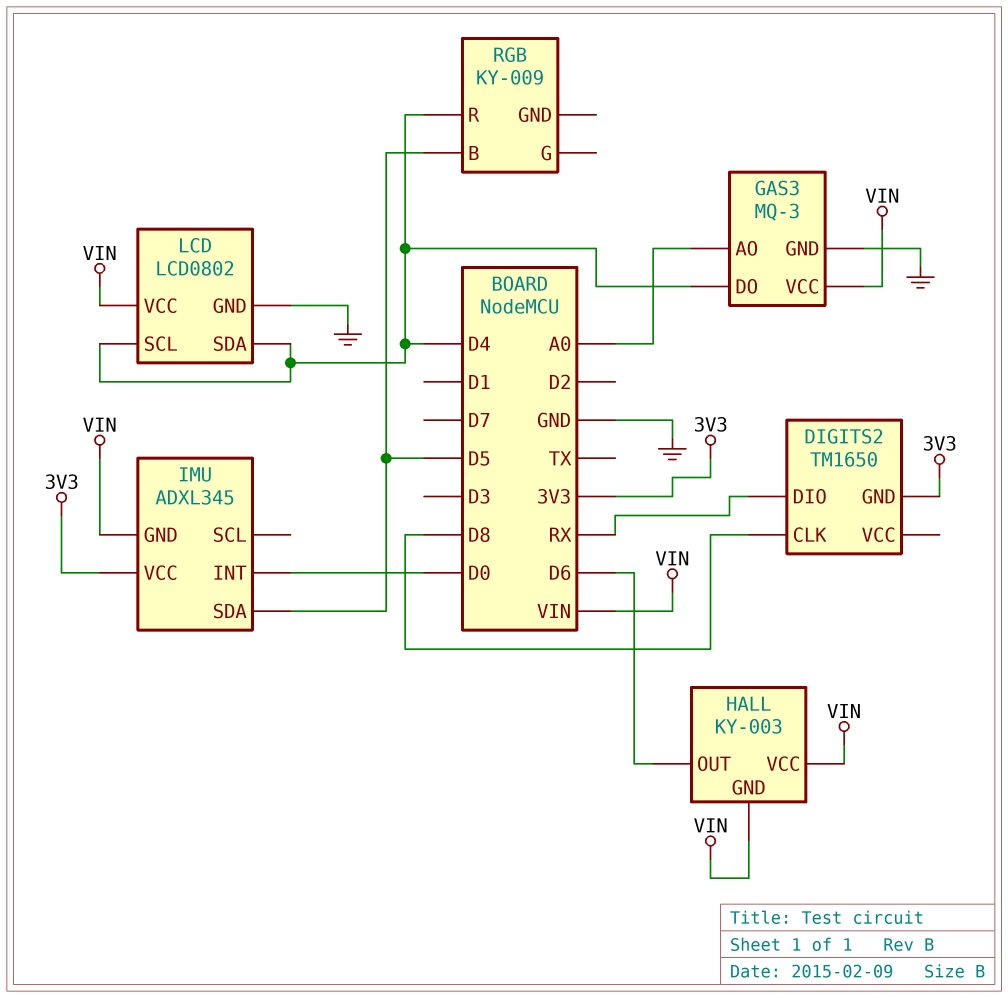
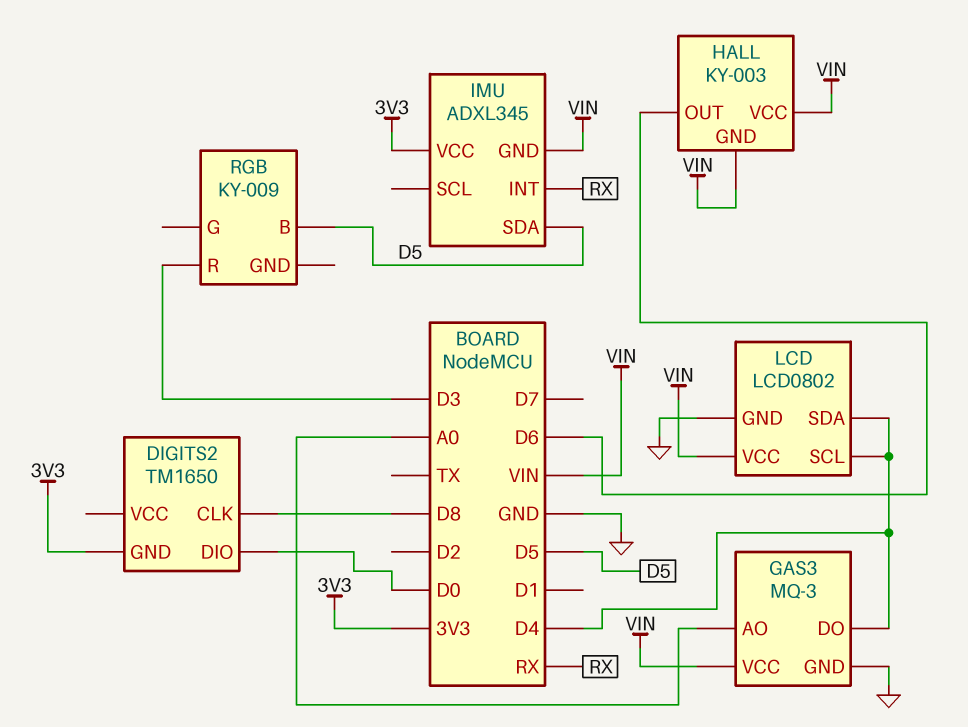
DIGITS2 pin DIO: RX -> D0
IMU pin INT: D0 -> RX
RGB pin R: D4 -> D3

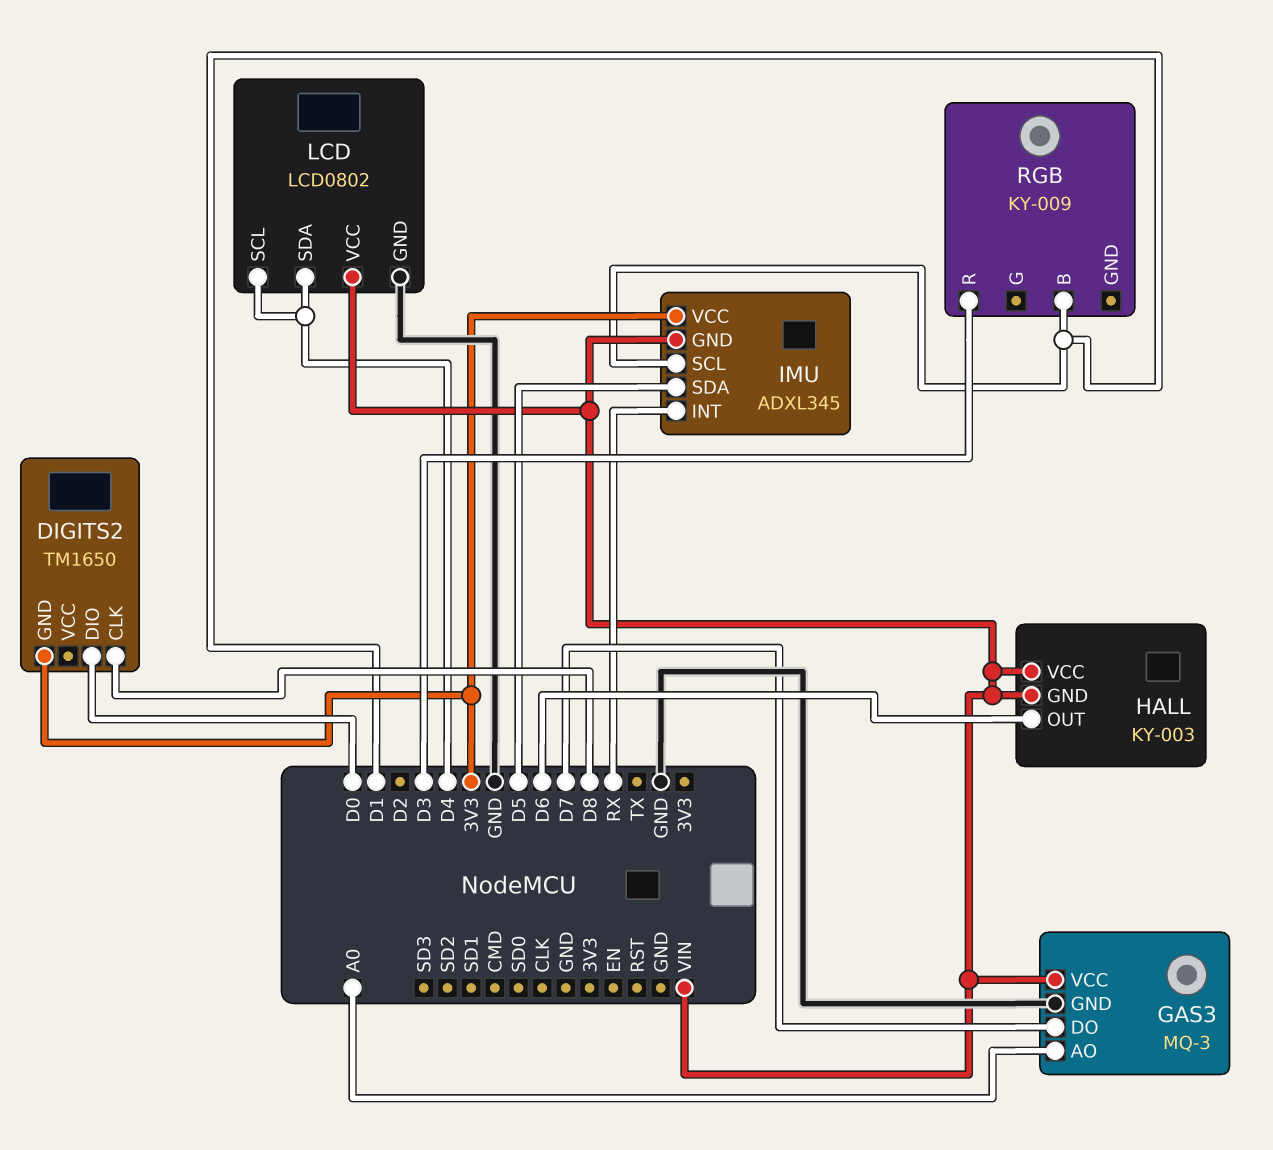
GAS3 pin DO: D4 -> D7
IMU pin SCL: none -> D1
RGB pin B: D5 -> D1

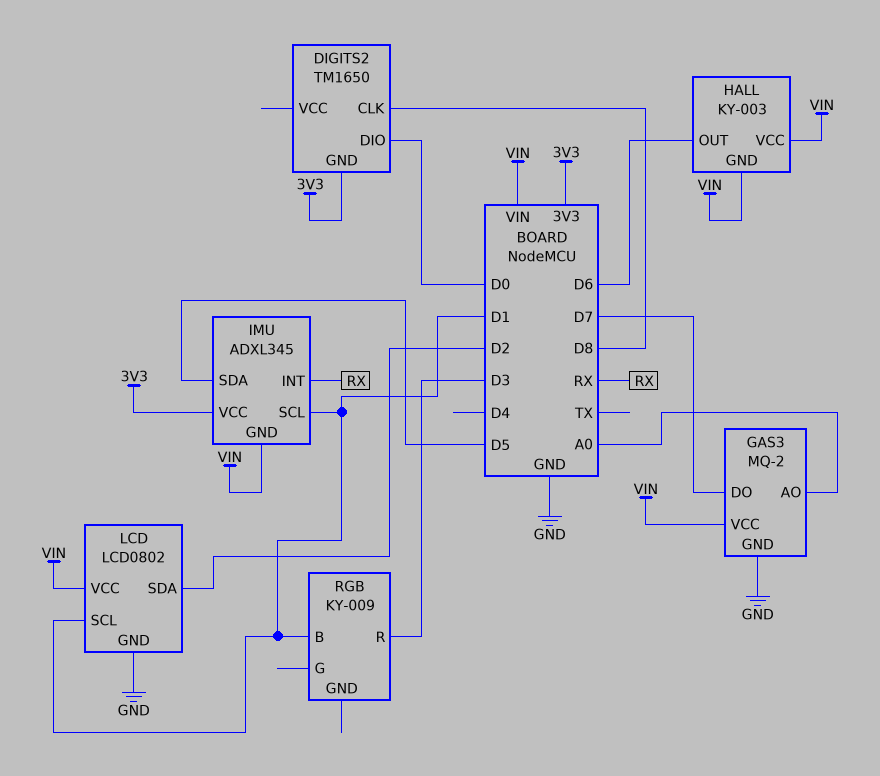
GAS3: MQ-3 -> MQ-2
LCD pin SCL: D4 -> D1
LCD pin SDA: D4 -> D2

